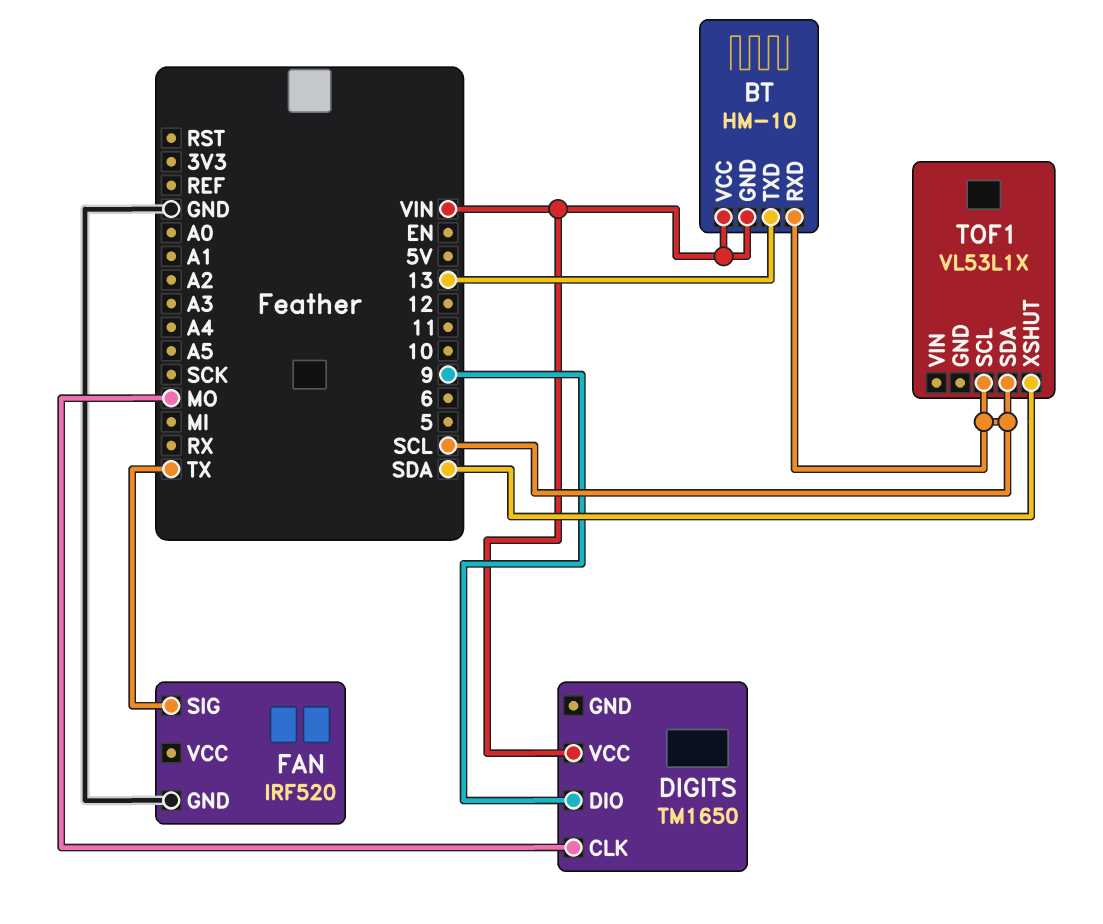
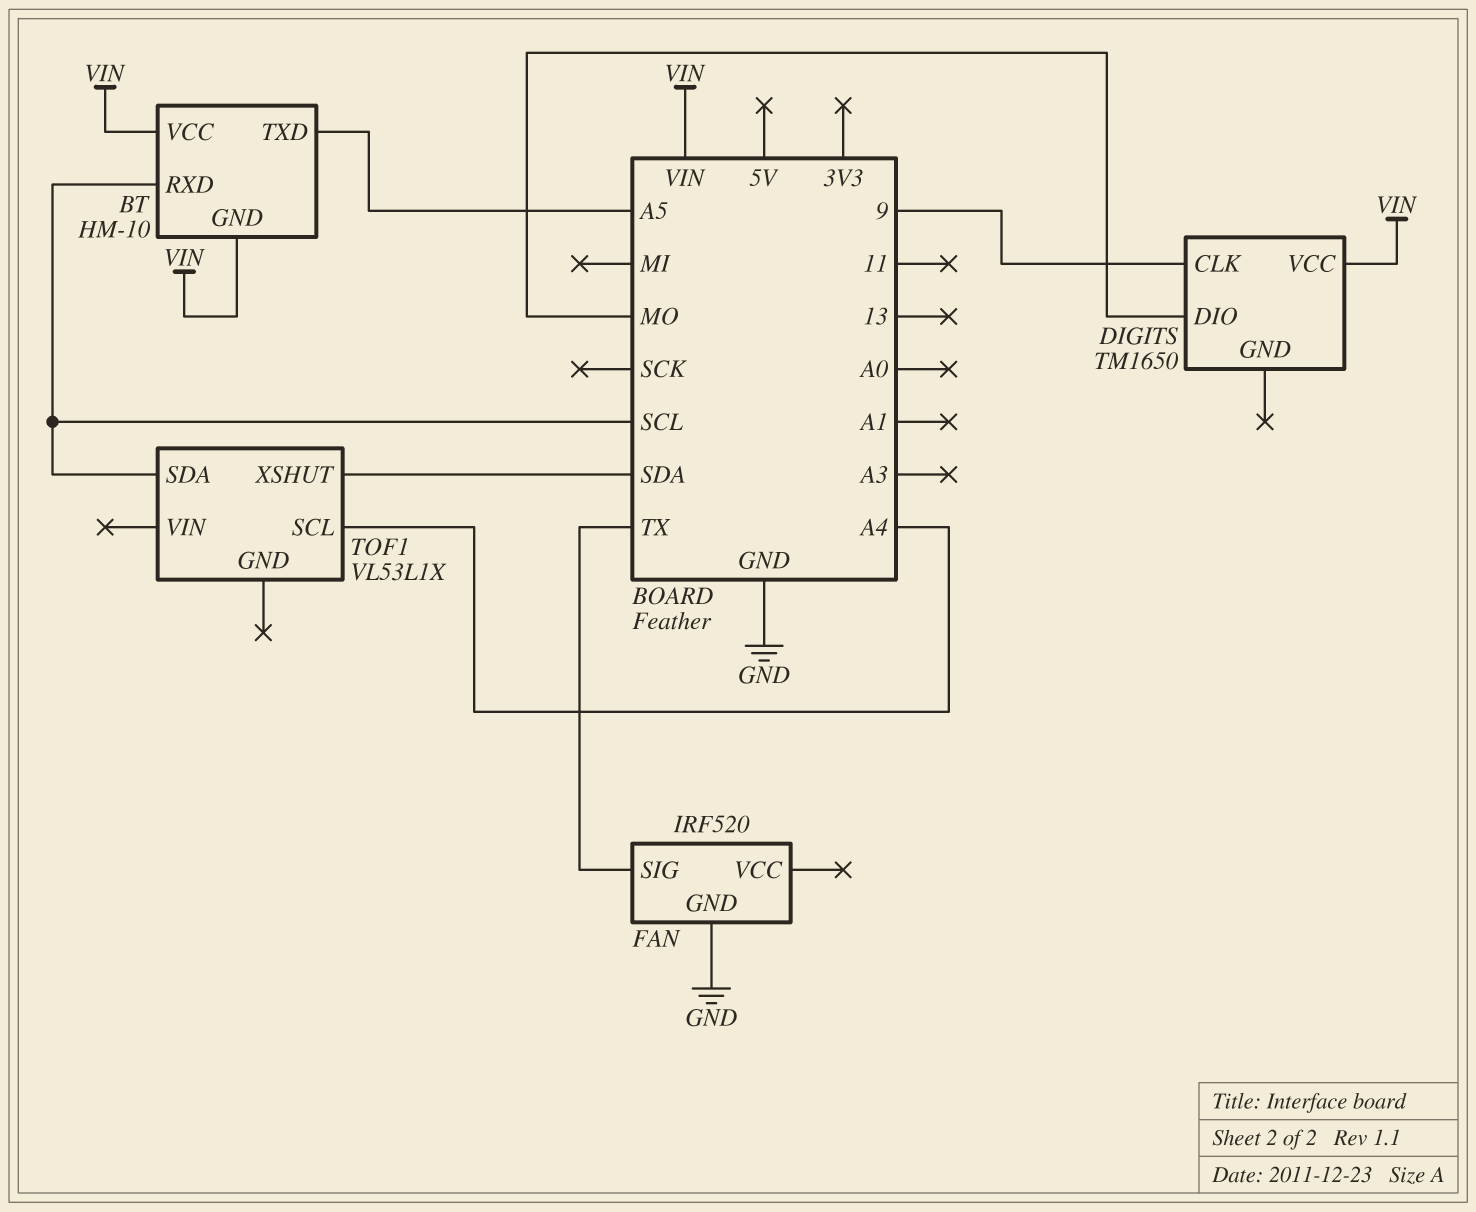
BT pin TXD: 13 -> A5
DIGITS pin CLK: MO -> 9
DIGITS pin DIO: 9 -> MO
TOF1 pin SCL: SCL -> A4

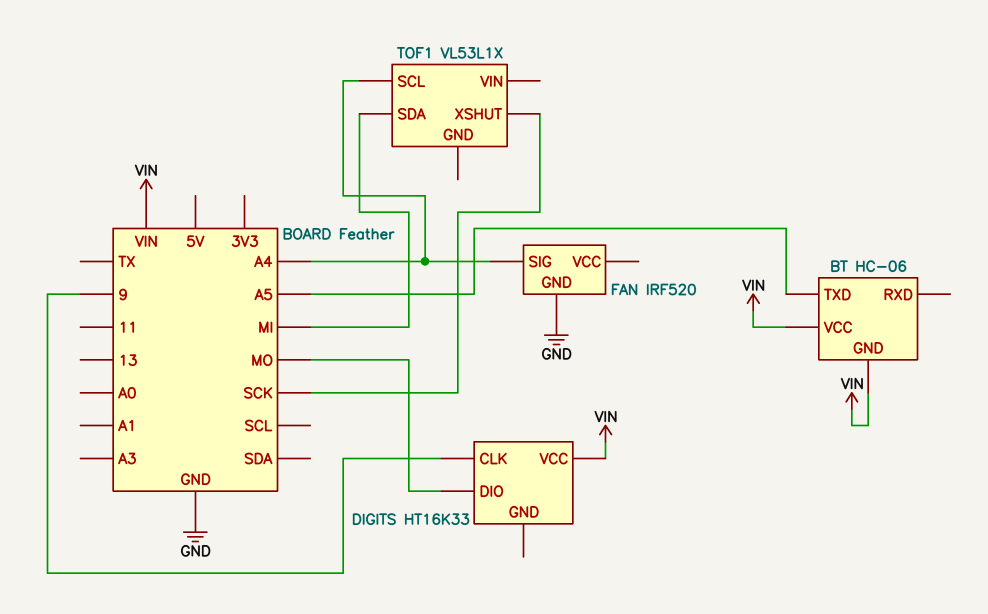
BT: HM-10 -> HC-06
BT pin RXD: SCL -> none
DIGITS: TM1650 -> HT16K33
FAN pin SIG: TX -> A4
TOF1 pin SDA: SCL -> MI
TOF1 pin XSHUT: SDA -> SCK

